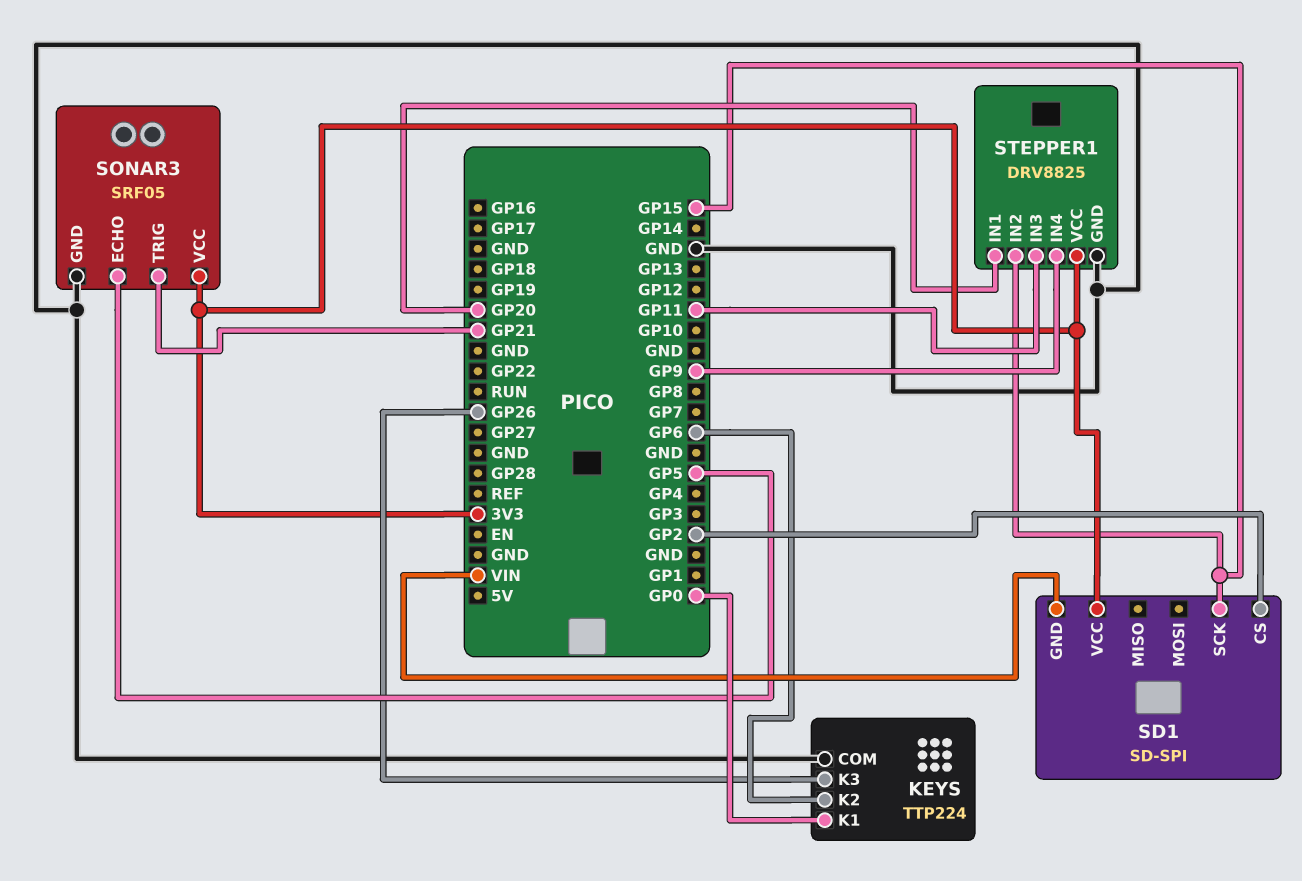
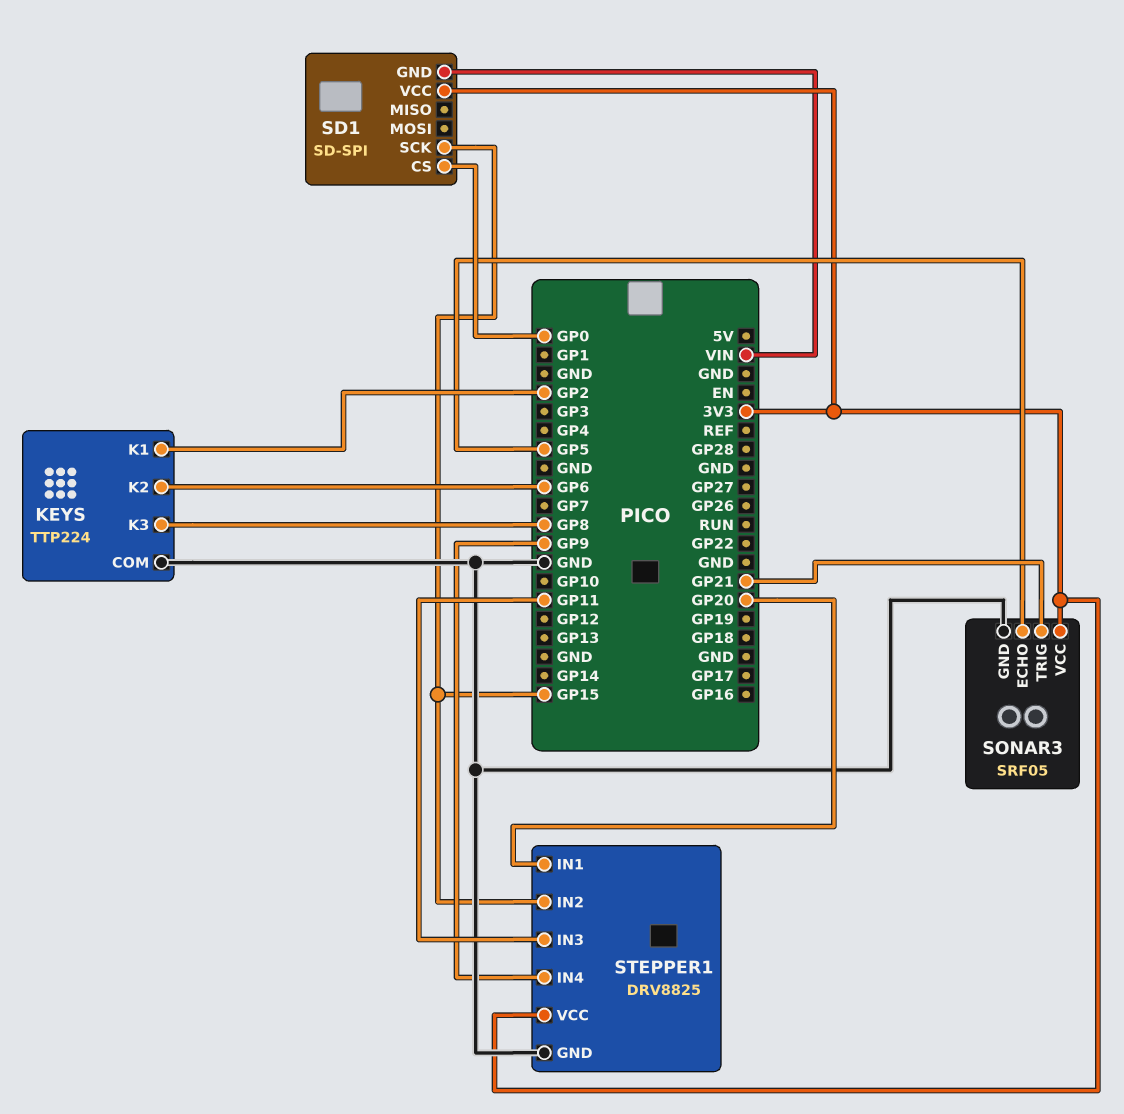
KEYS pin K1: GP0 -> GP2
KEYS pin K3: GP26 -> GP8
SD1 pin CS: GP2 -> GP0

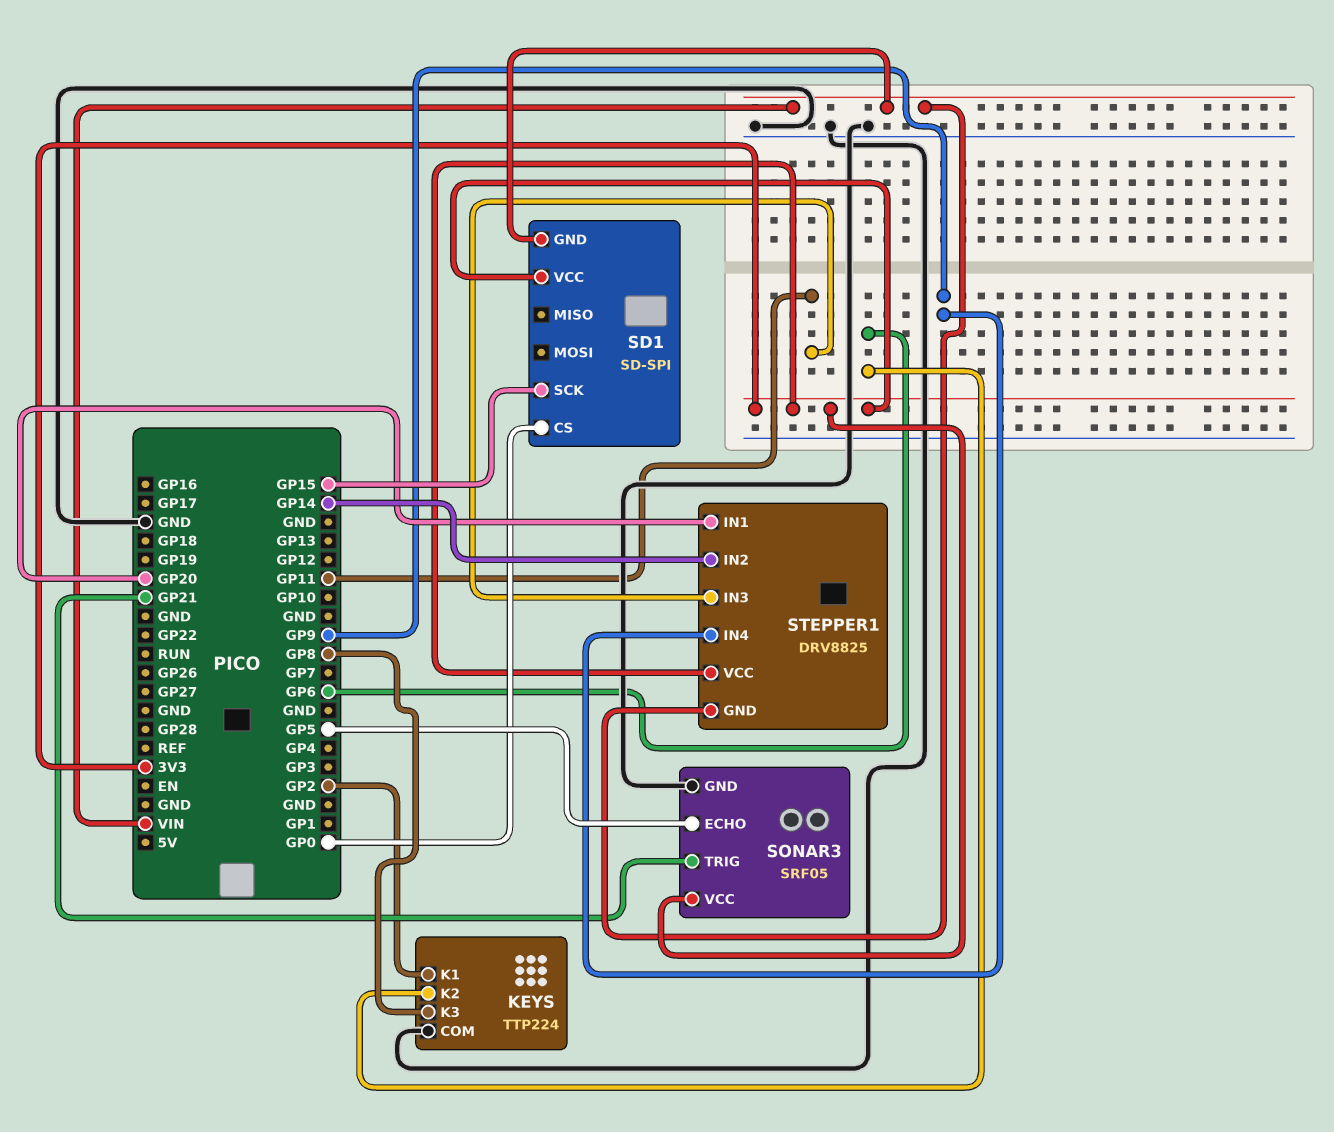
STEPPER1 pin GND: GND -> VIN
STEPPER1 pin IN2: GP15 -> GP14

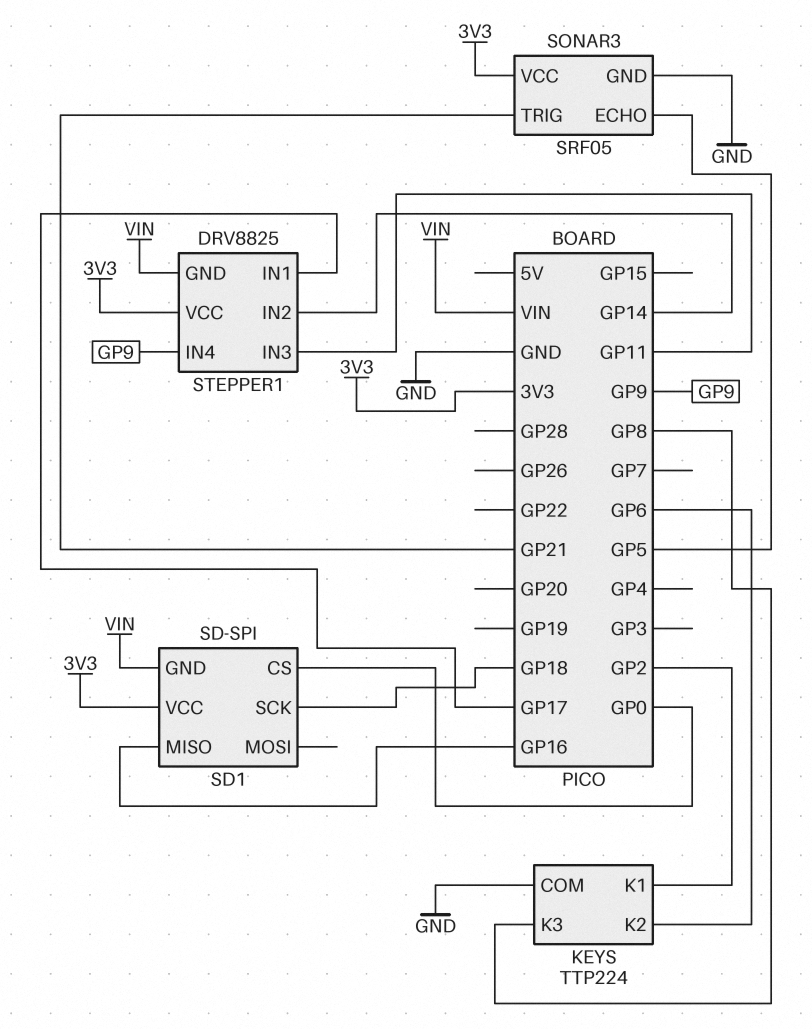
SD1 pin MISO: none -> GP16
SD1 pin SCK: GP15 -> GP18
STEPPER1 pin IN1: GP20 -> GP17

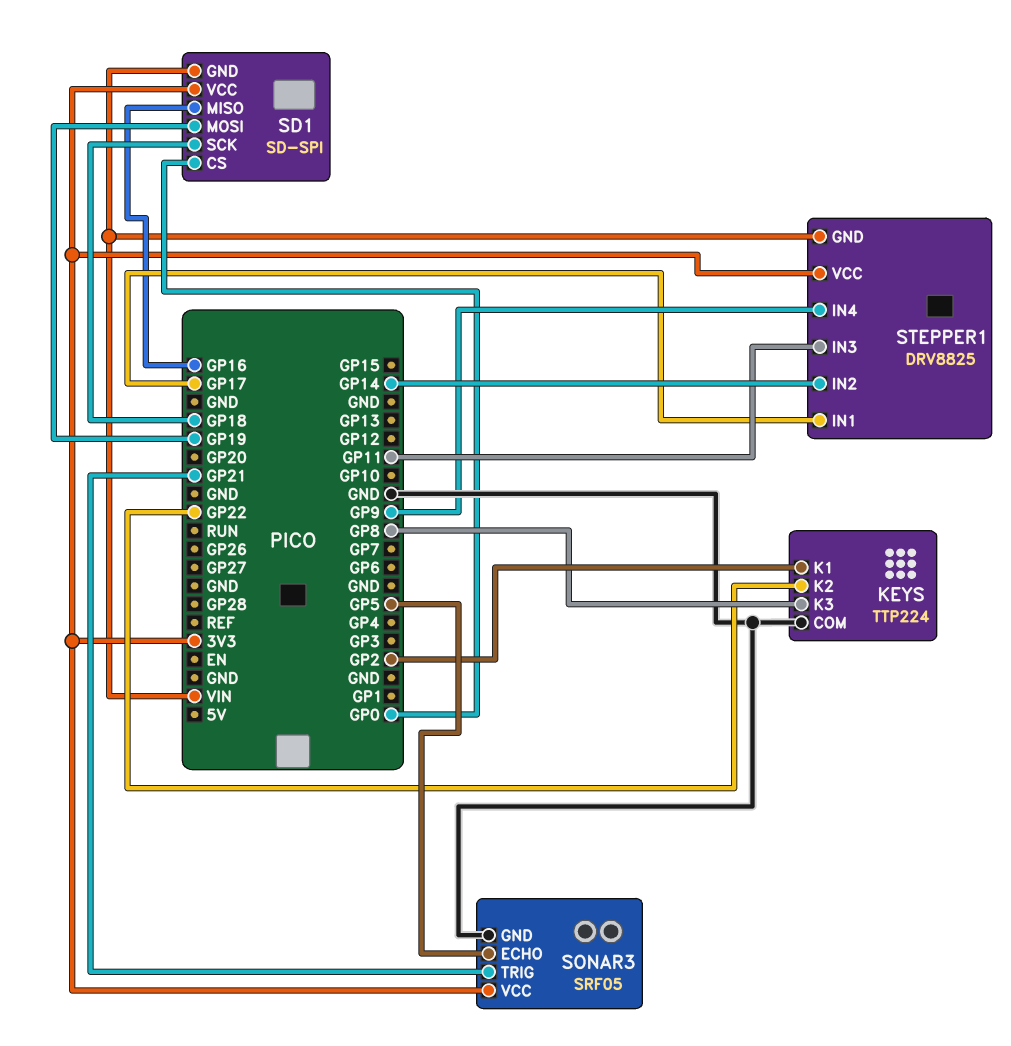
KEYS pin K2: GP6 -> GP22
SD1 pin MOSI: none -> GP19

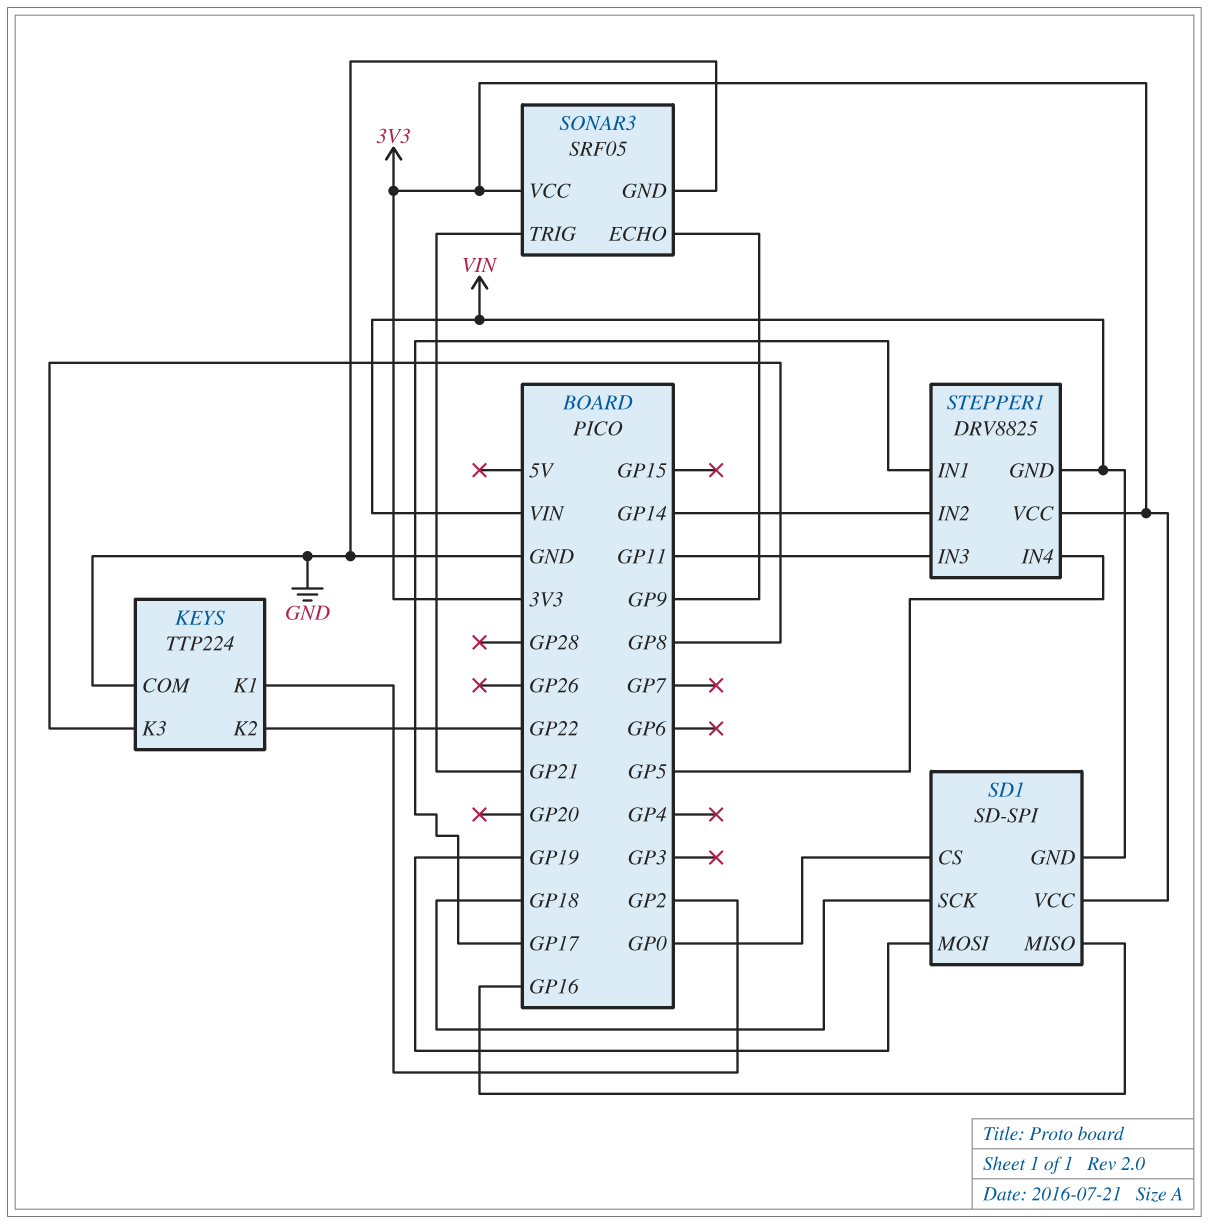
SONAR3 pin ECHO: GP5 -> GP9
STEPPER1 pin IN4: GP9 -> GP5

